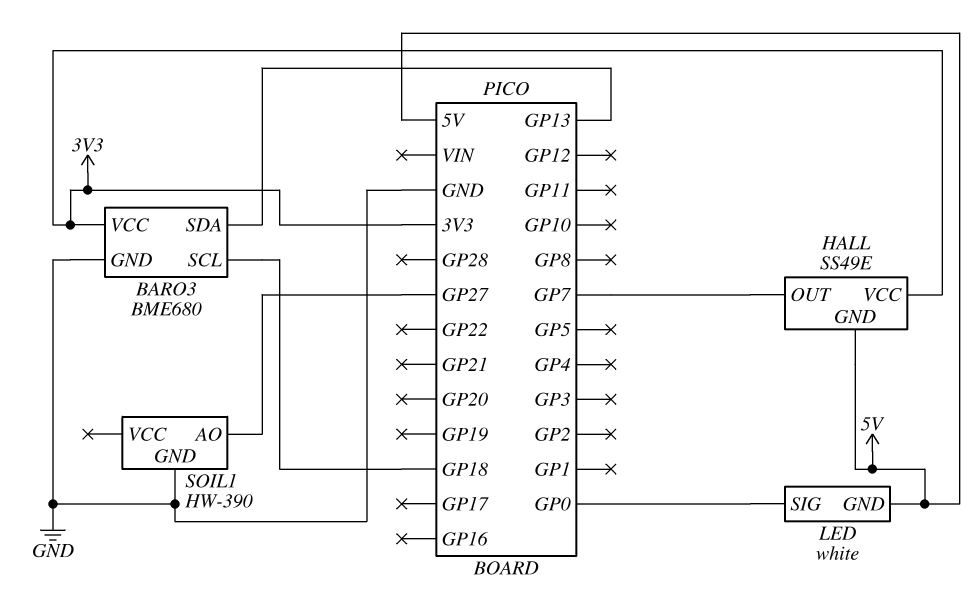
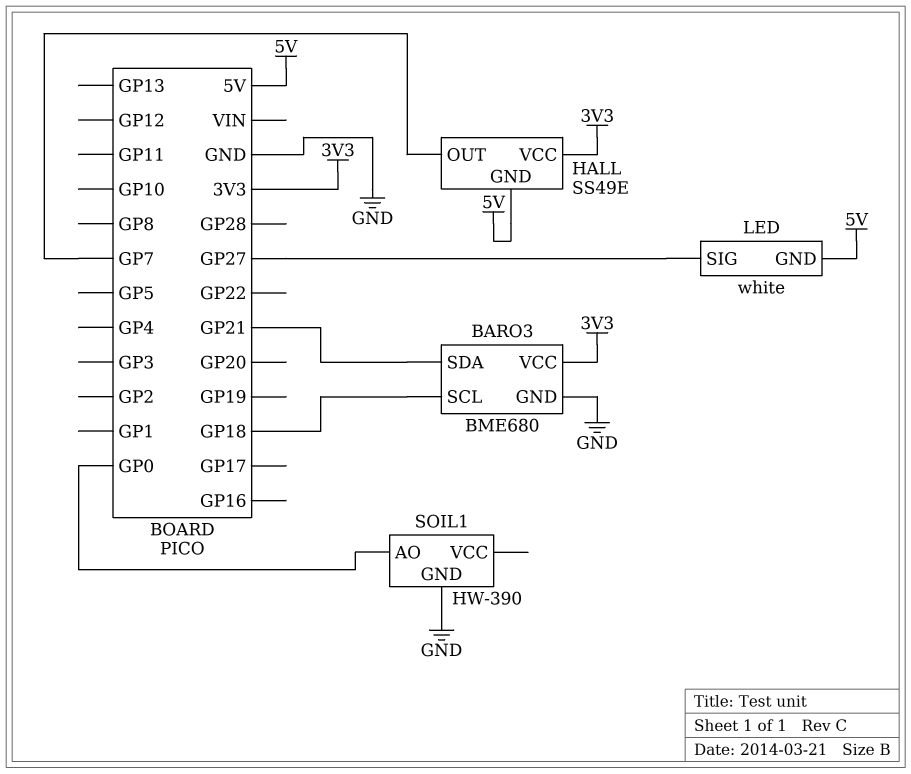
BARO3 pin SDA: GP13 -> GP21
LED pin SIG: GP0 -> GP27
SOIL1 pin AO: GP27 -> GP0

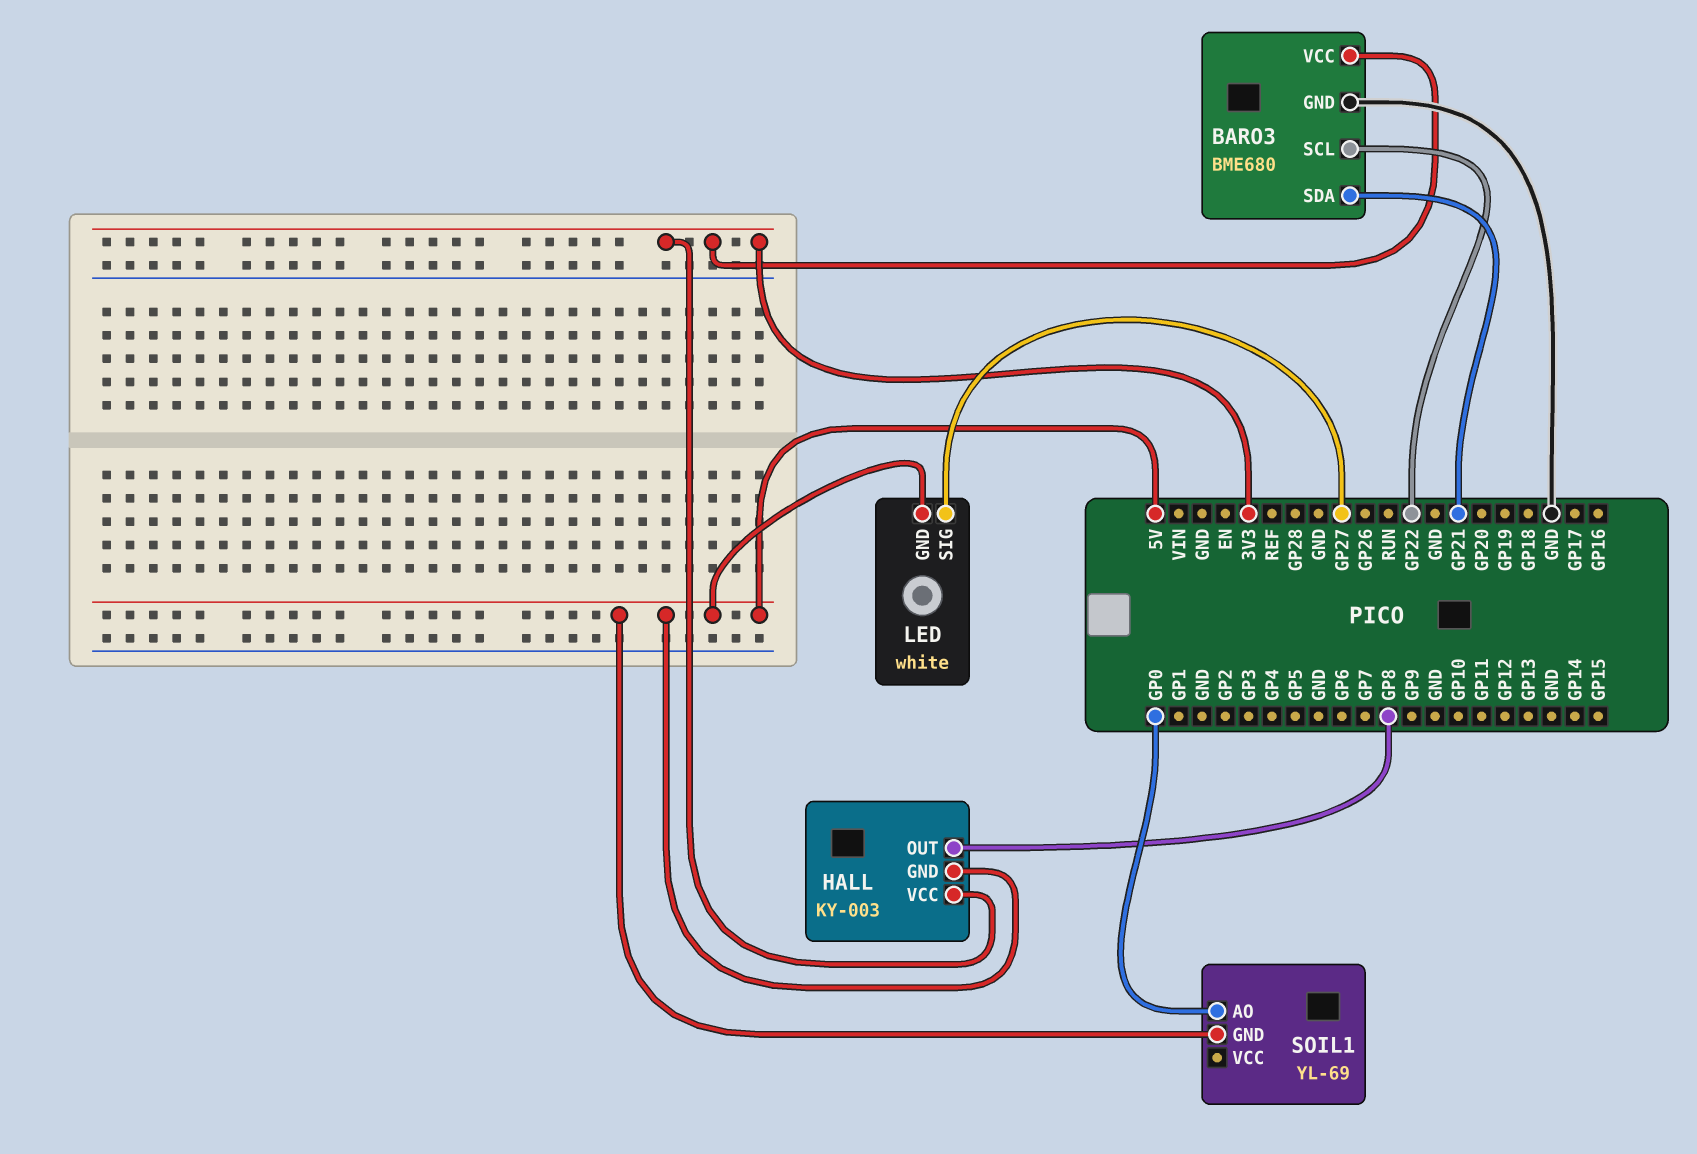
BARO3 pin SCL: GP18 -> GP22
HALL: SS49E -> KY-003
HALL pin OUT: GP7 -> GP8
SOIL1: HW-390 -> YL-69
SOIL1 pin GND: GND -> 5V

